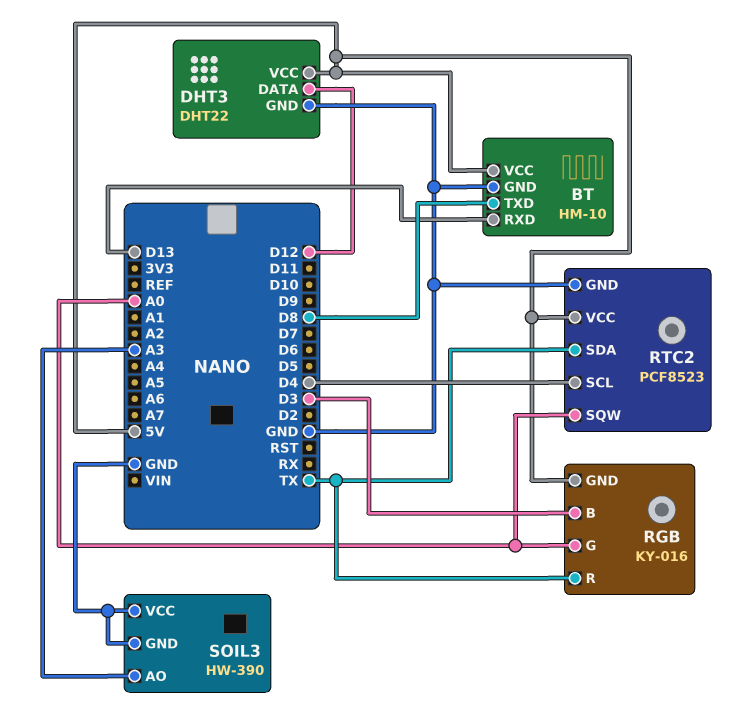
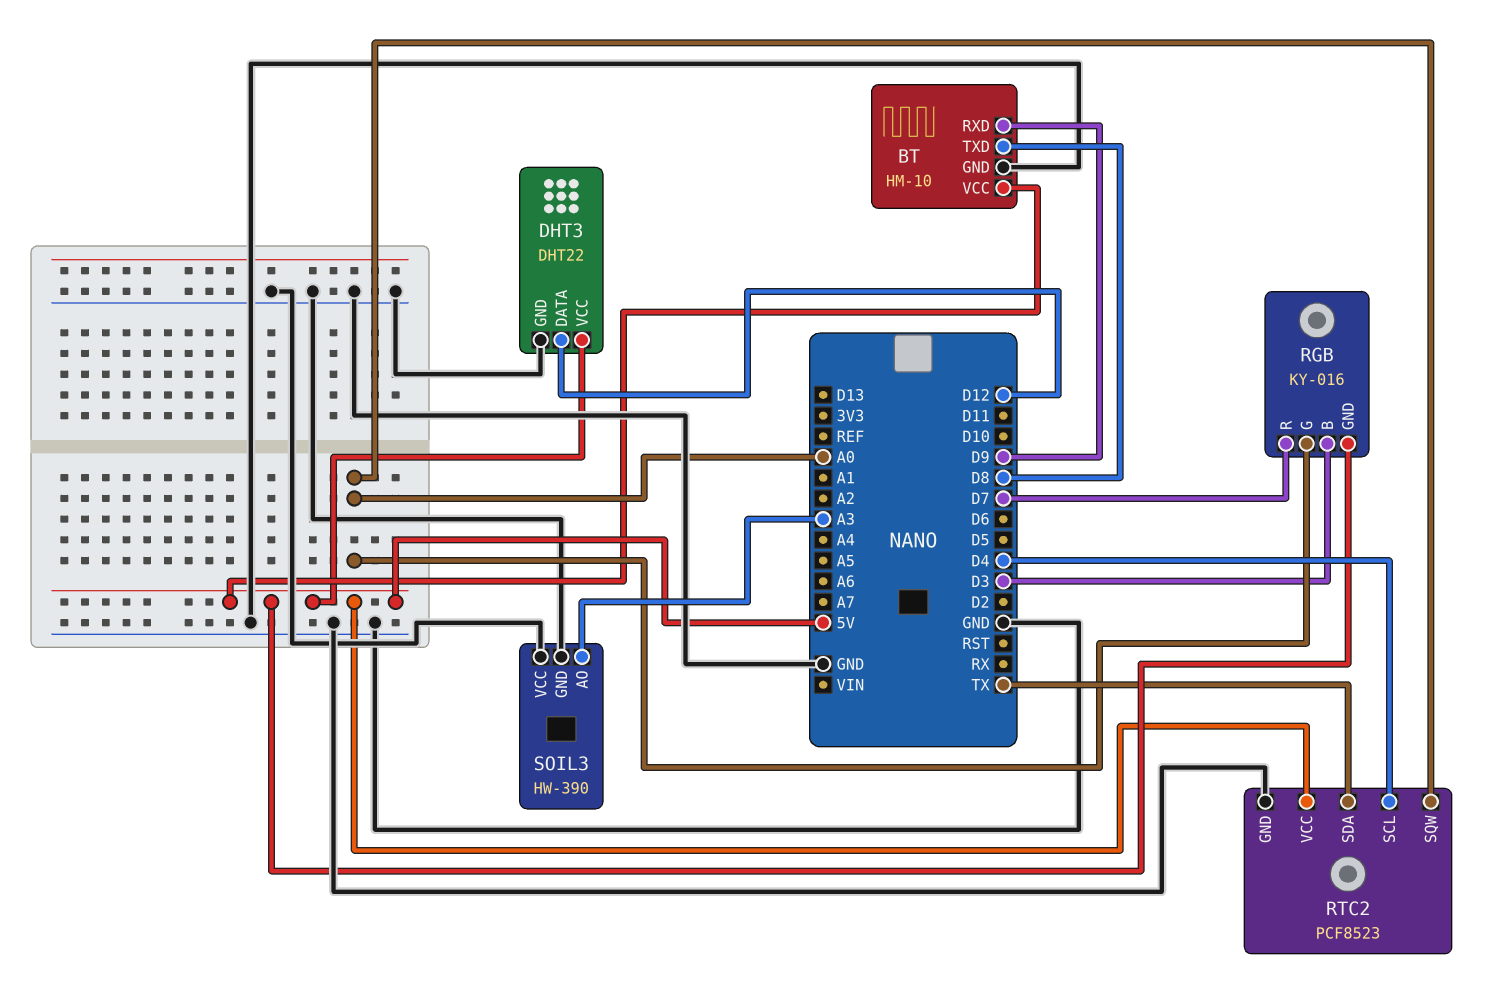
BT pin RXD: D13 -> D9
RGB pin R: TX -> D7

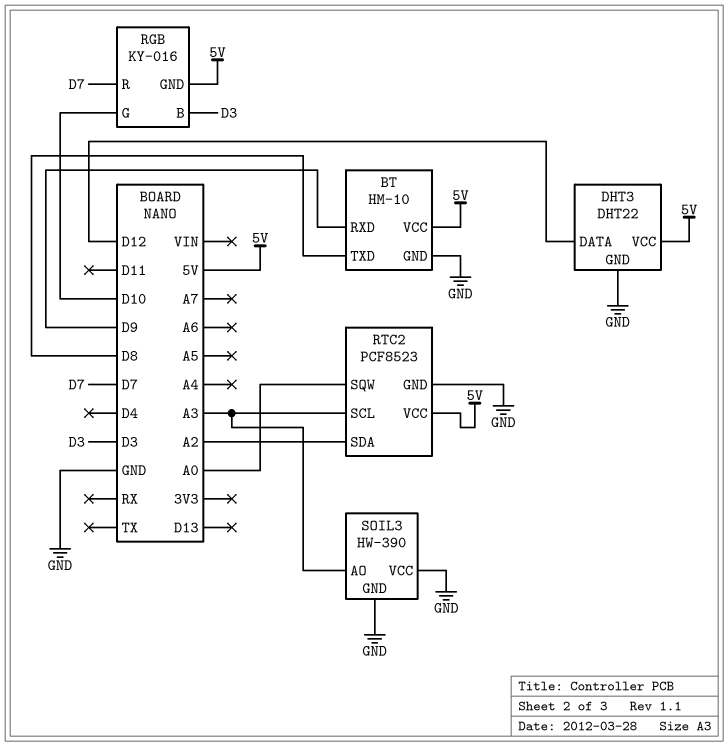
RGB pin G: A0 -> D10
RTC2 pin SCL: D4 -> A3
RTC2 pin SDA: TX -> A2

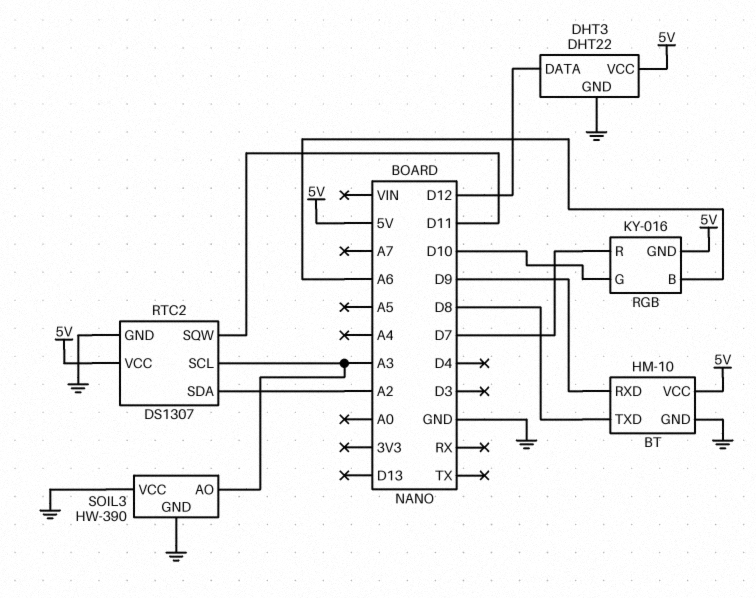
RGB pin B: D3 -> A6
RTC2: PCF8523 -> DS1307
RTC2 pin SQW: A0 -> D11

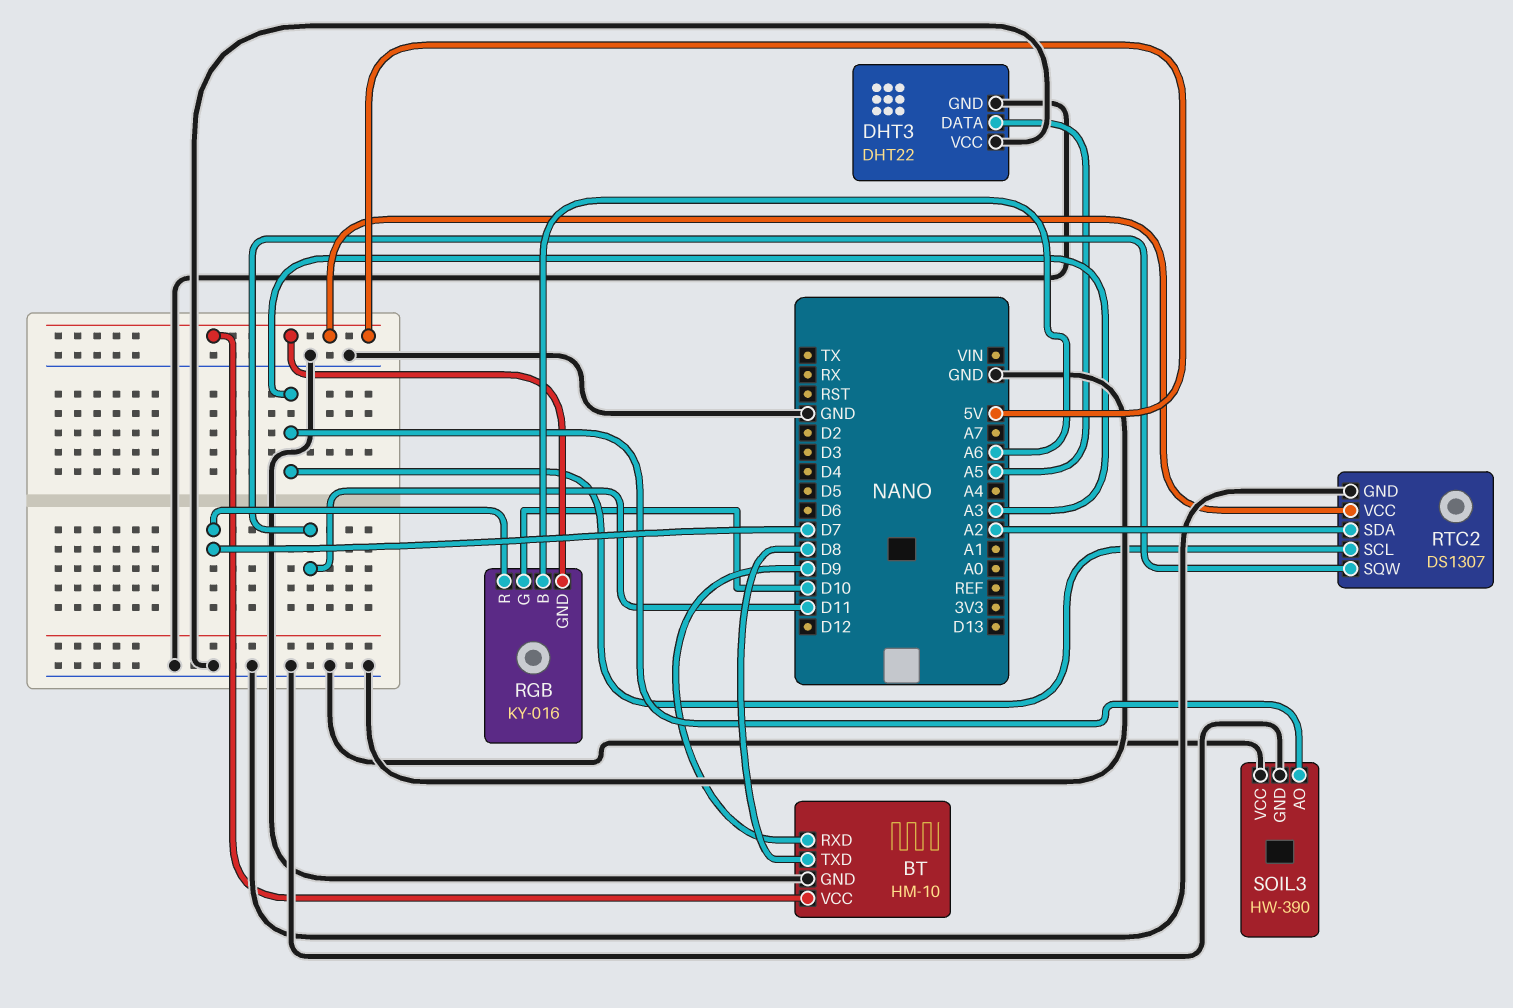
DHT3 pin DATA: D12 -> A5
DHT3 pin VCC: 5V -> GND

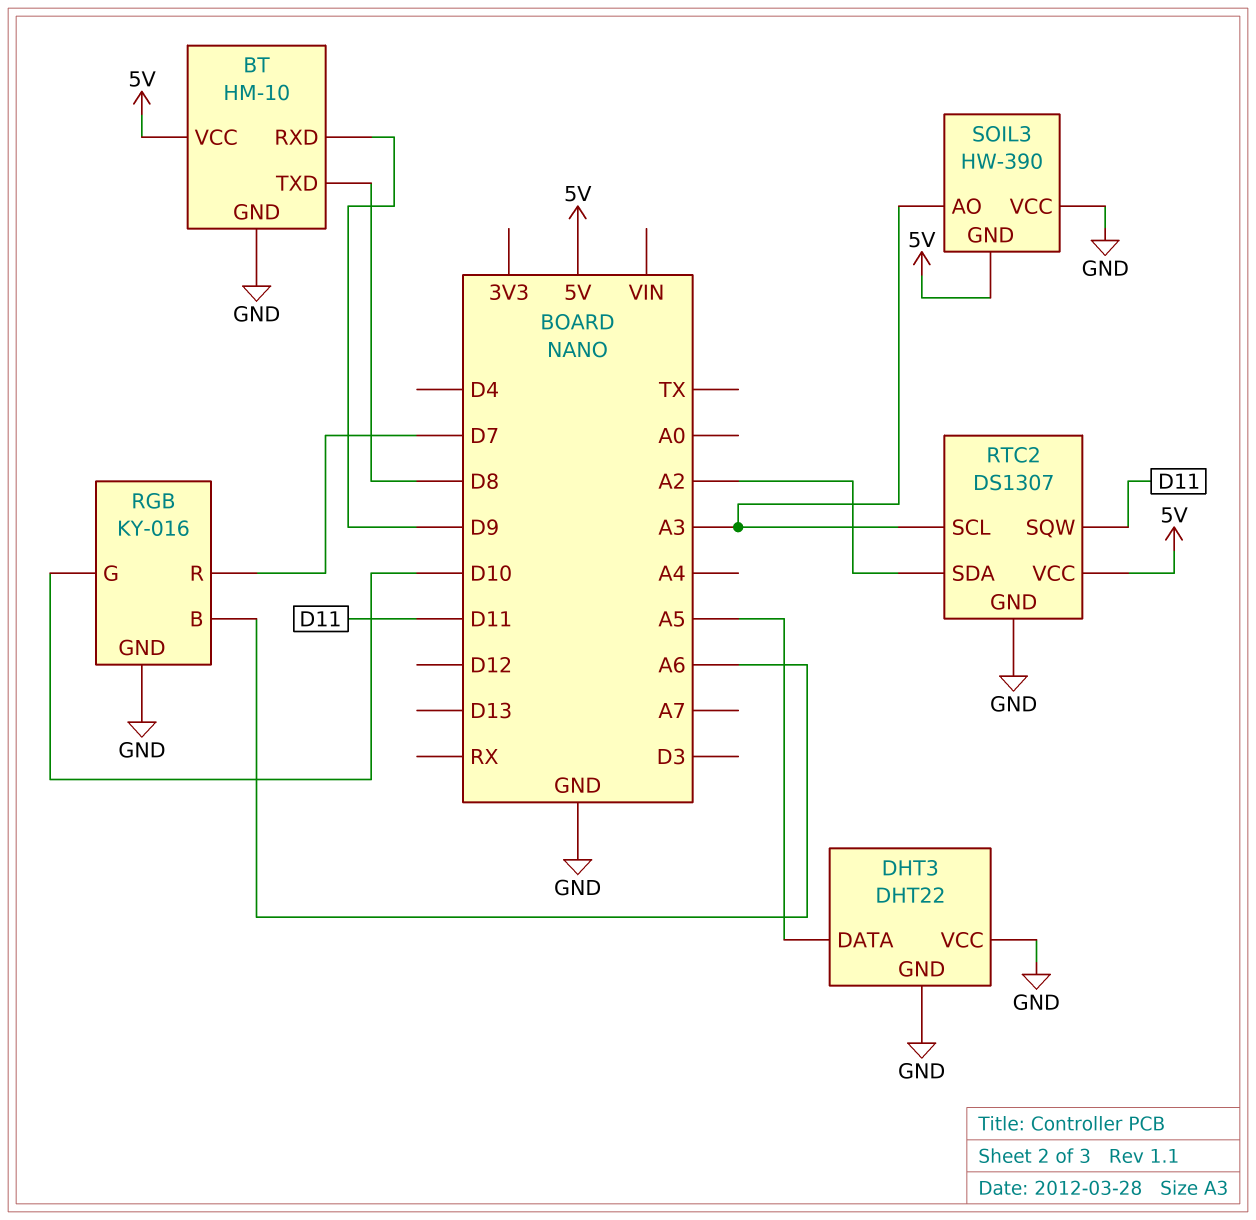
RGB pin GND: 5V -> GND
SOIL3 pin GND: GND -> 5V

